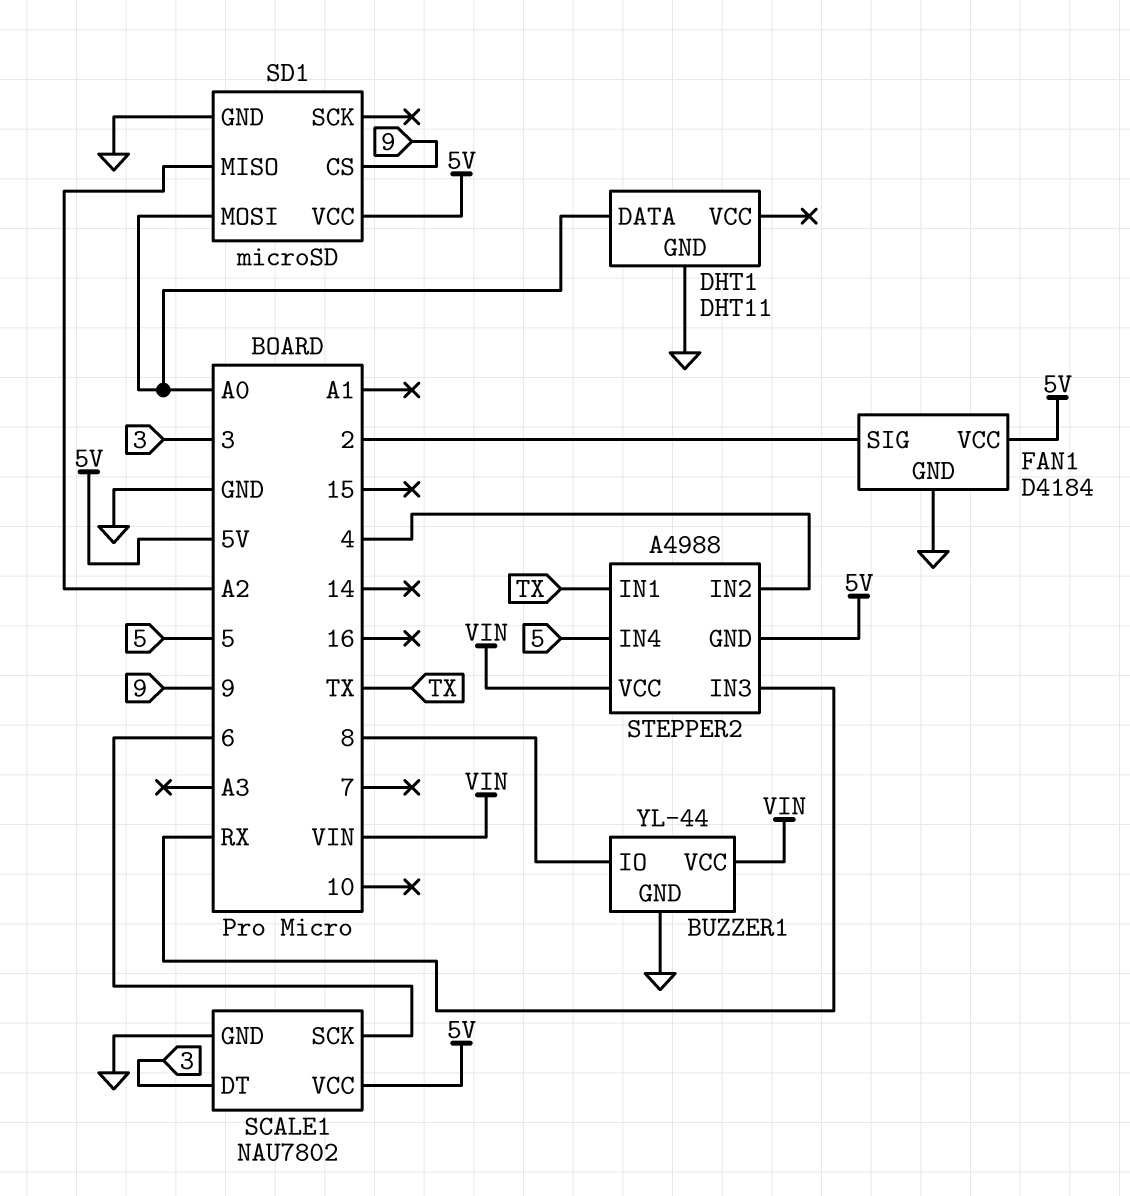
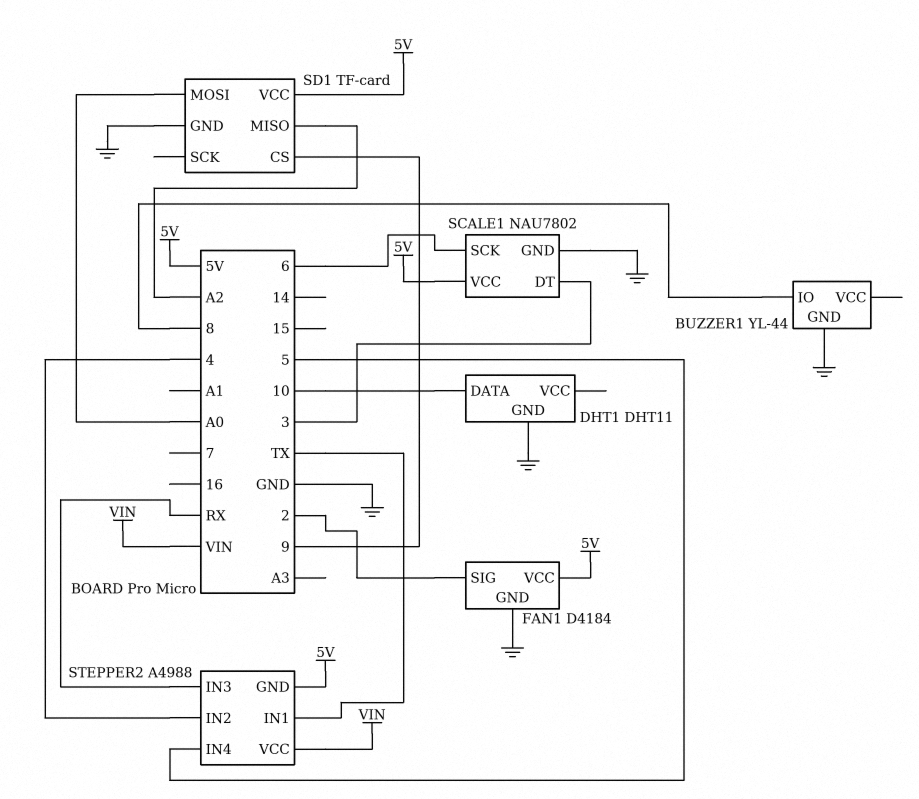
BUZZER1 pin VCC: VIN -> none
DHT1 pin DATA: A0 -> 10
SD1: microSD -> TF-card

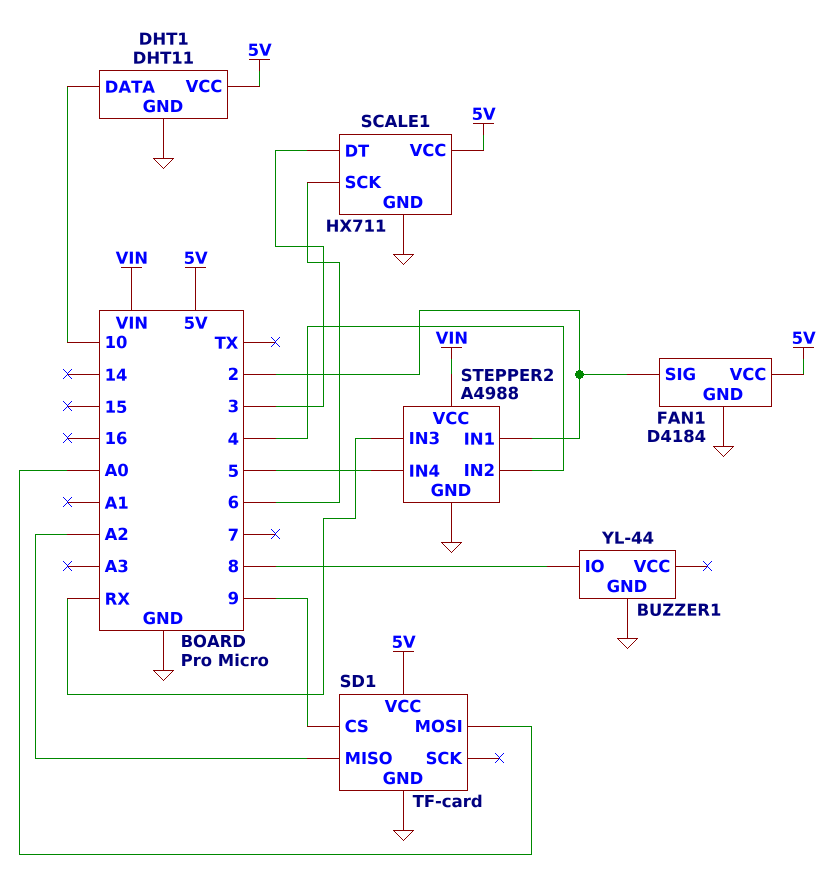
DHT1 pin VCC: none -> 5V
SCALE1: NAU7802 -> HX711
STEPPER2 pin GND: 5V -> GND
STEPPER2 pin IN1: TX -> 2

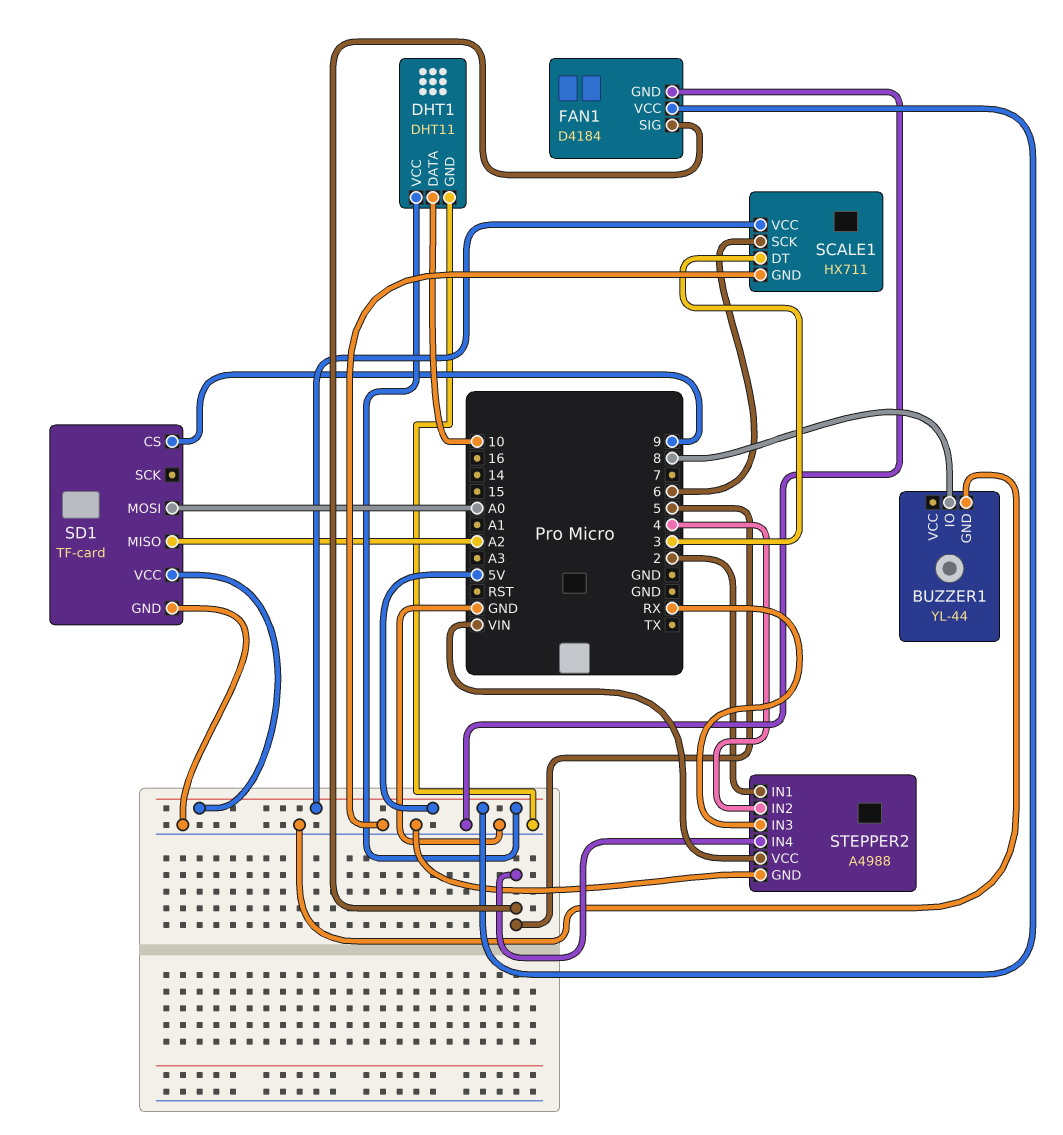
FAN1 pin SIG: 2 -> 5

